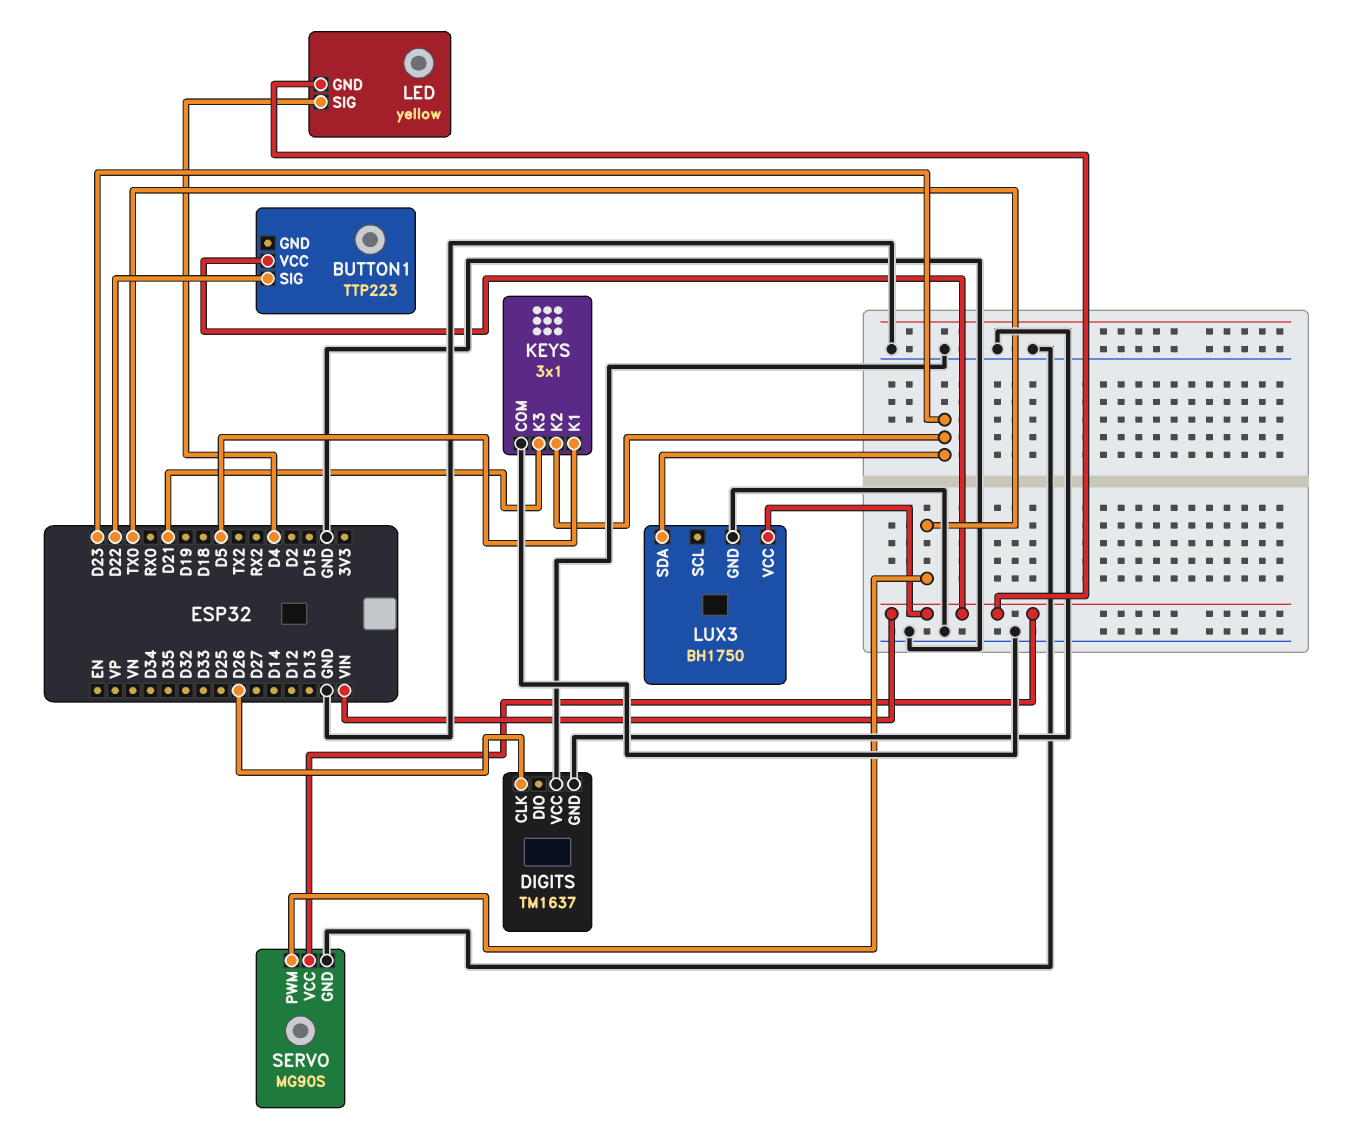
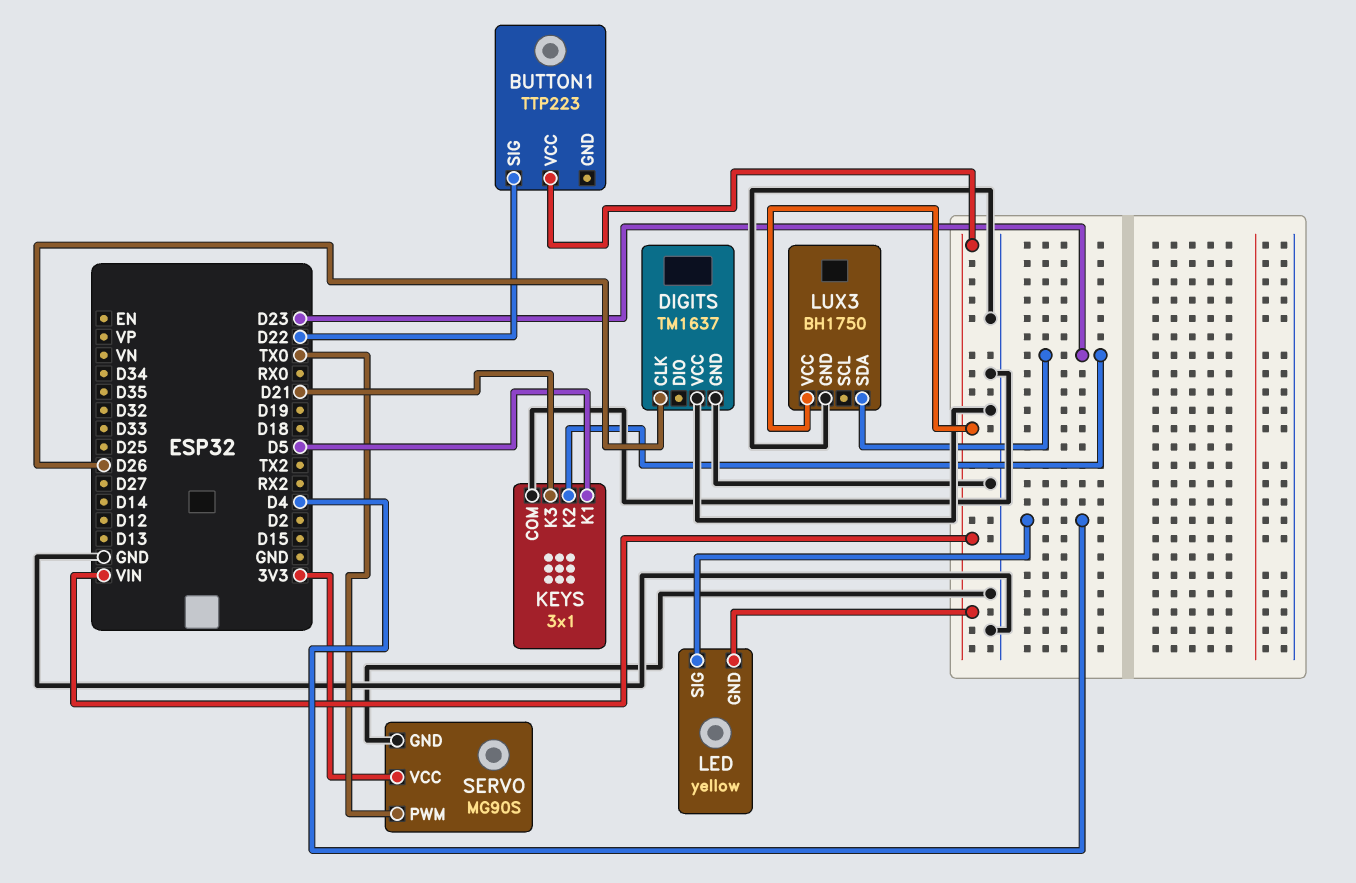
SERVO pin VCC: VIN -> 3V3

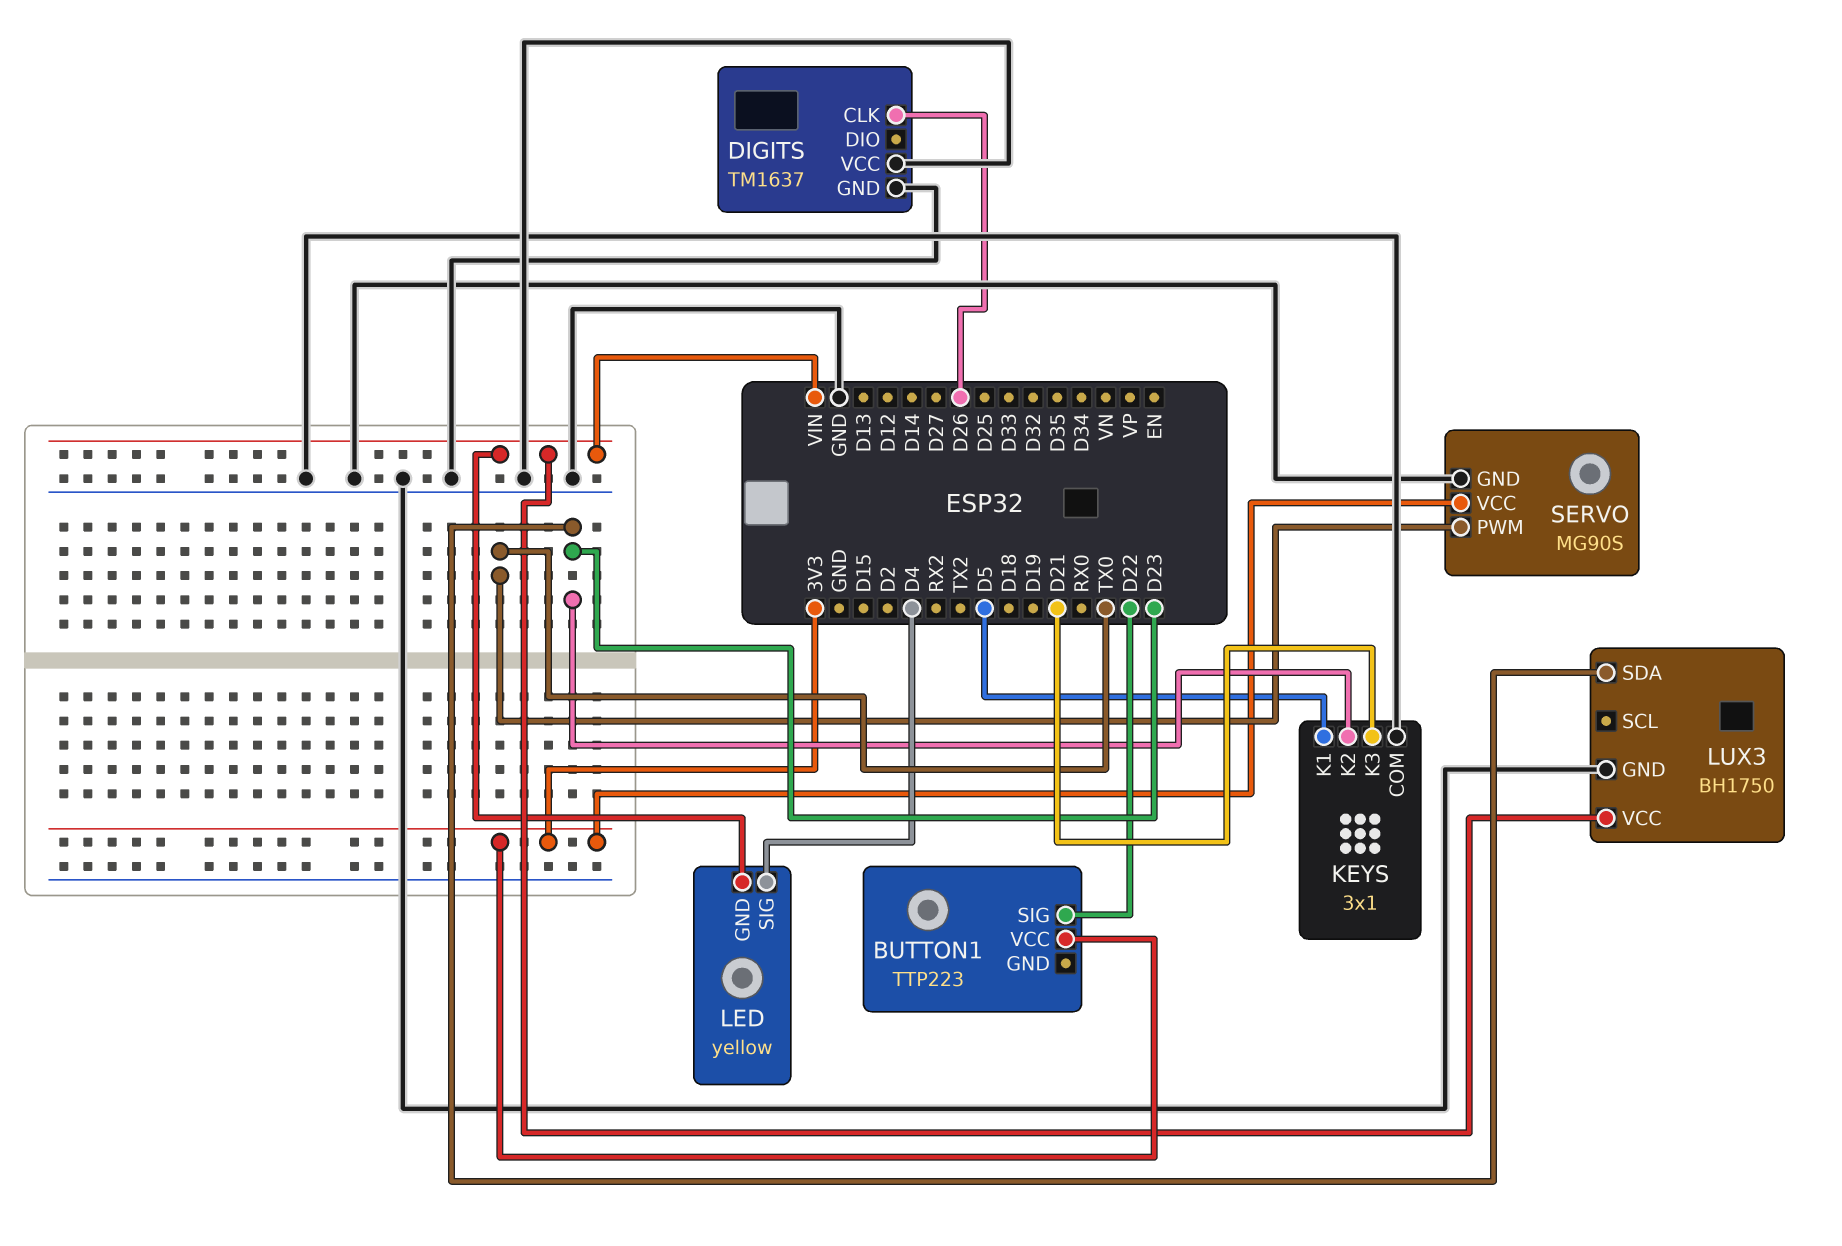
BUTTON1 pin VCC: VIN -> 3V3

